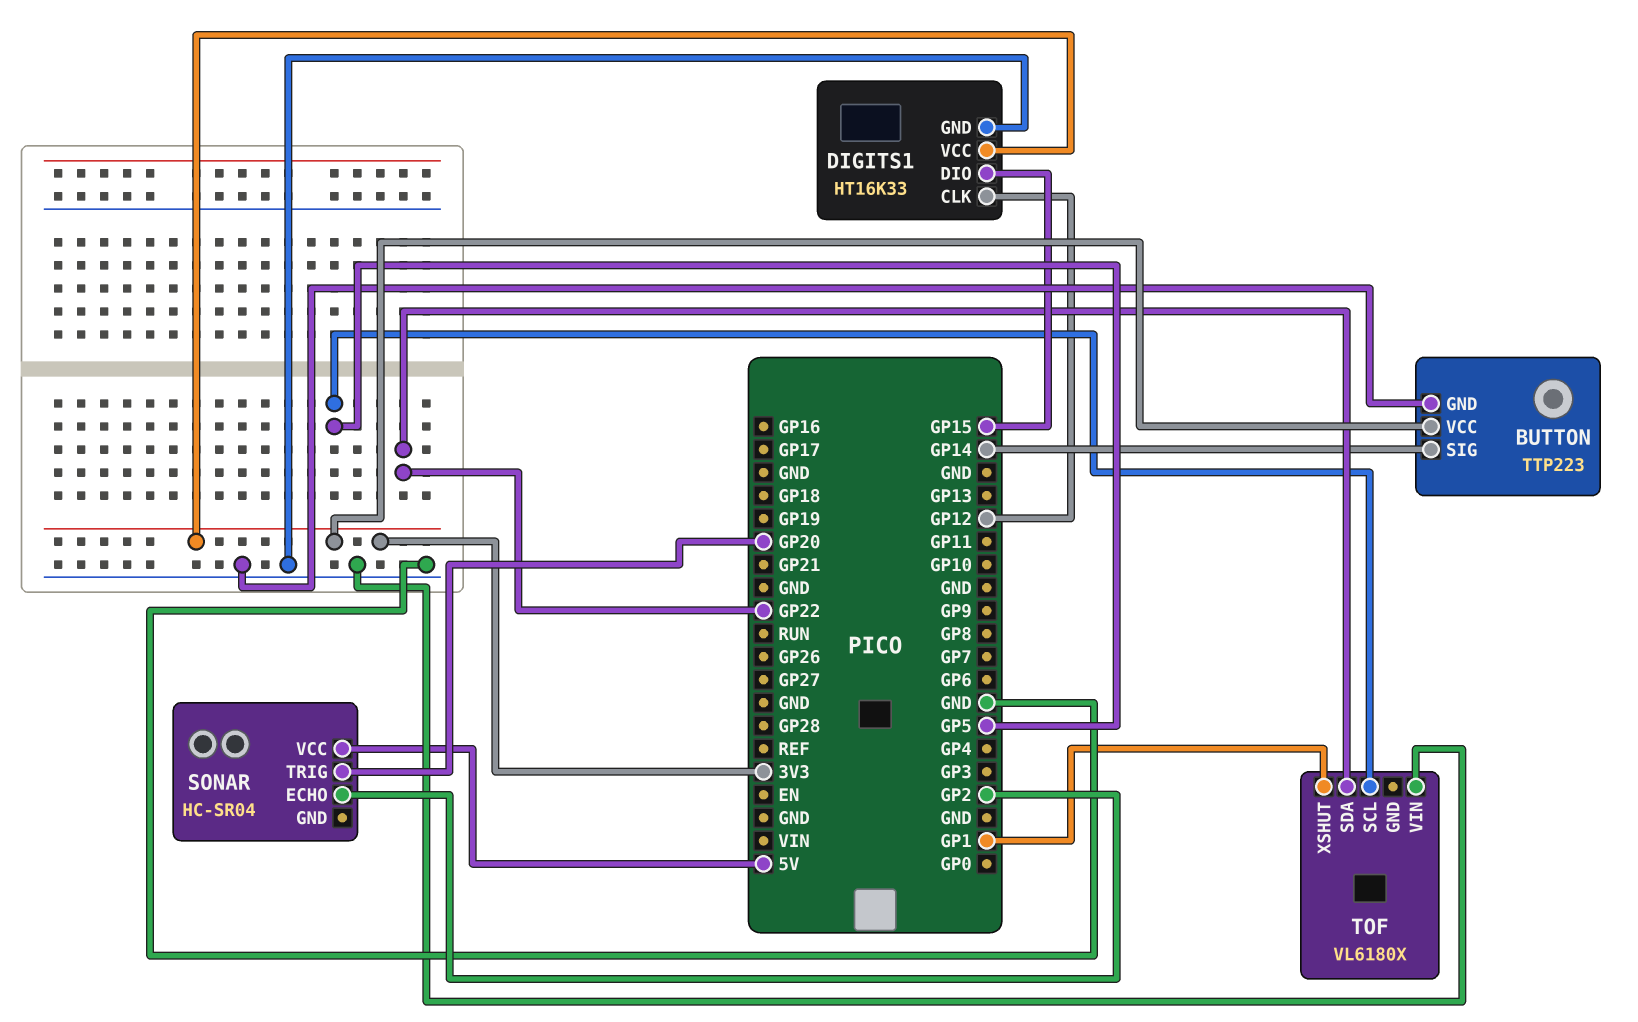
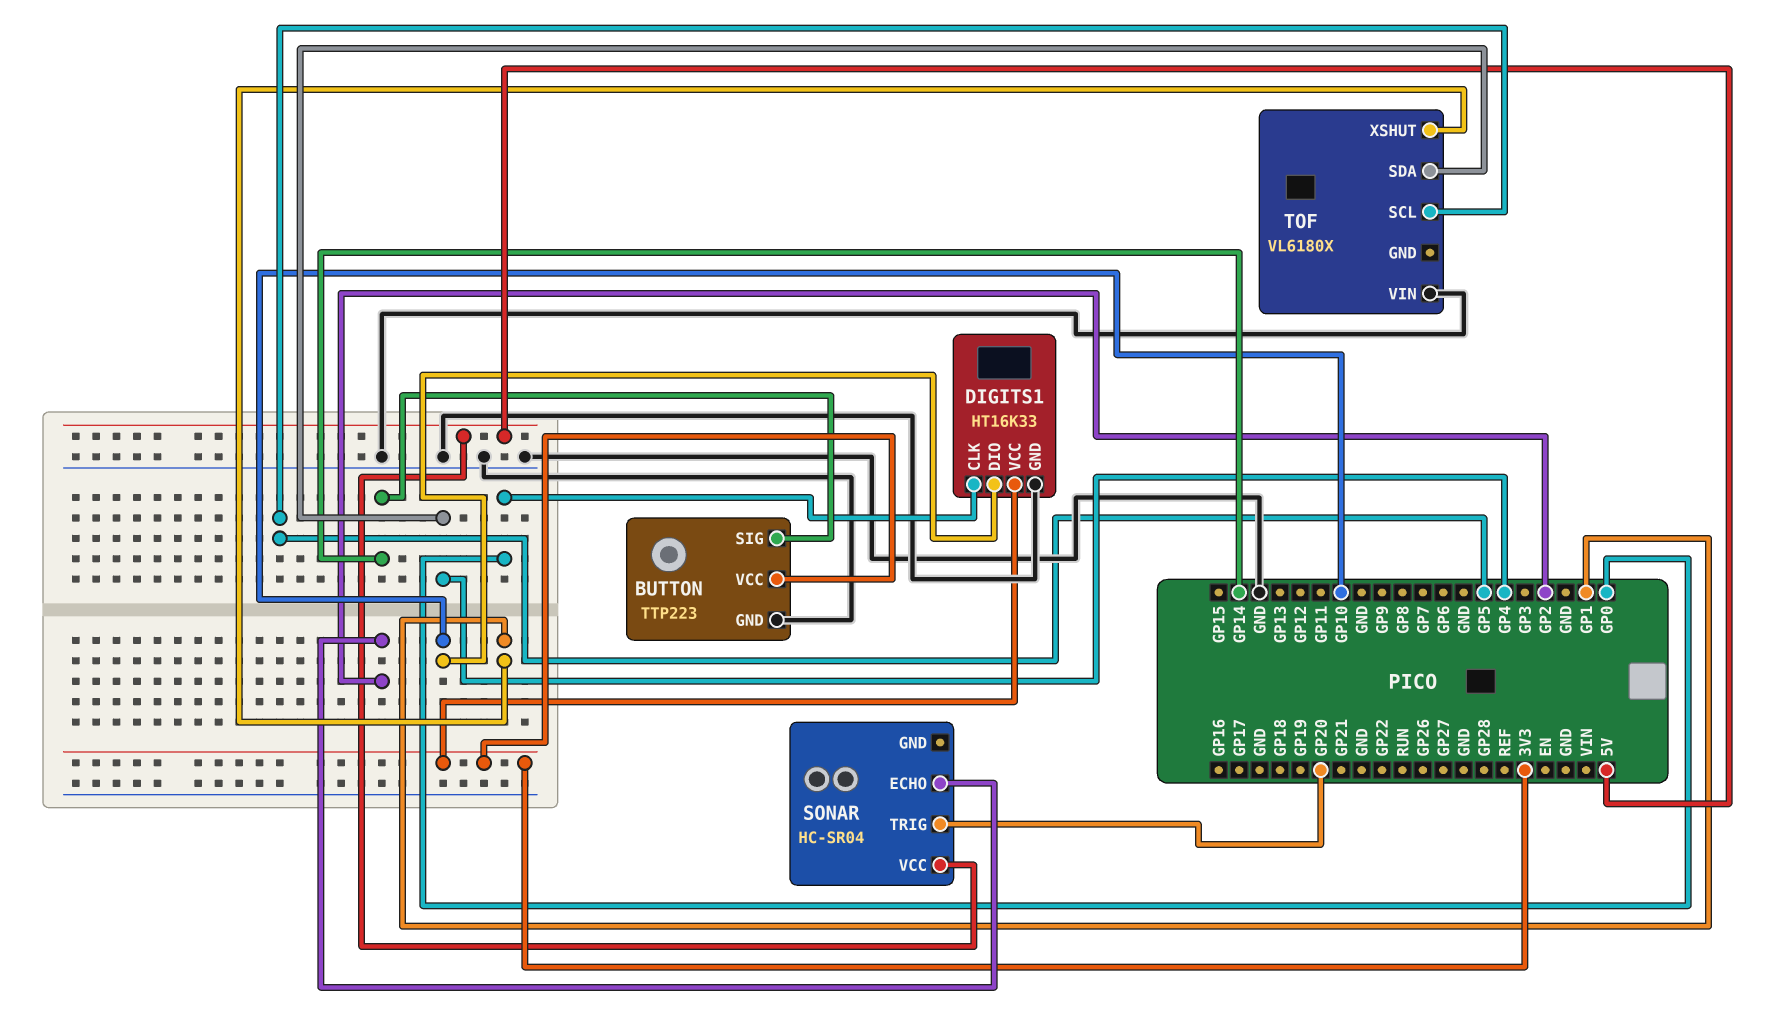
DIGITS1 pin CLK: GP12 -> GP0
DIGITS1 pin DIO: GP15 -> GP10
TOF pin SDA: GP22 -> GP4

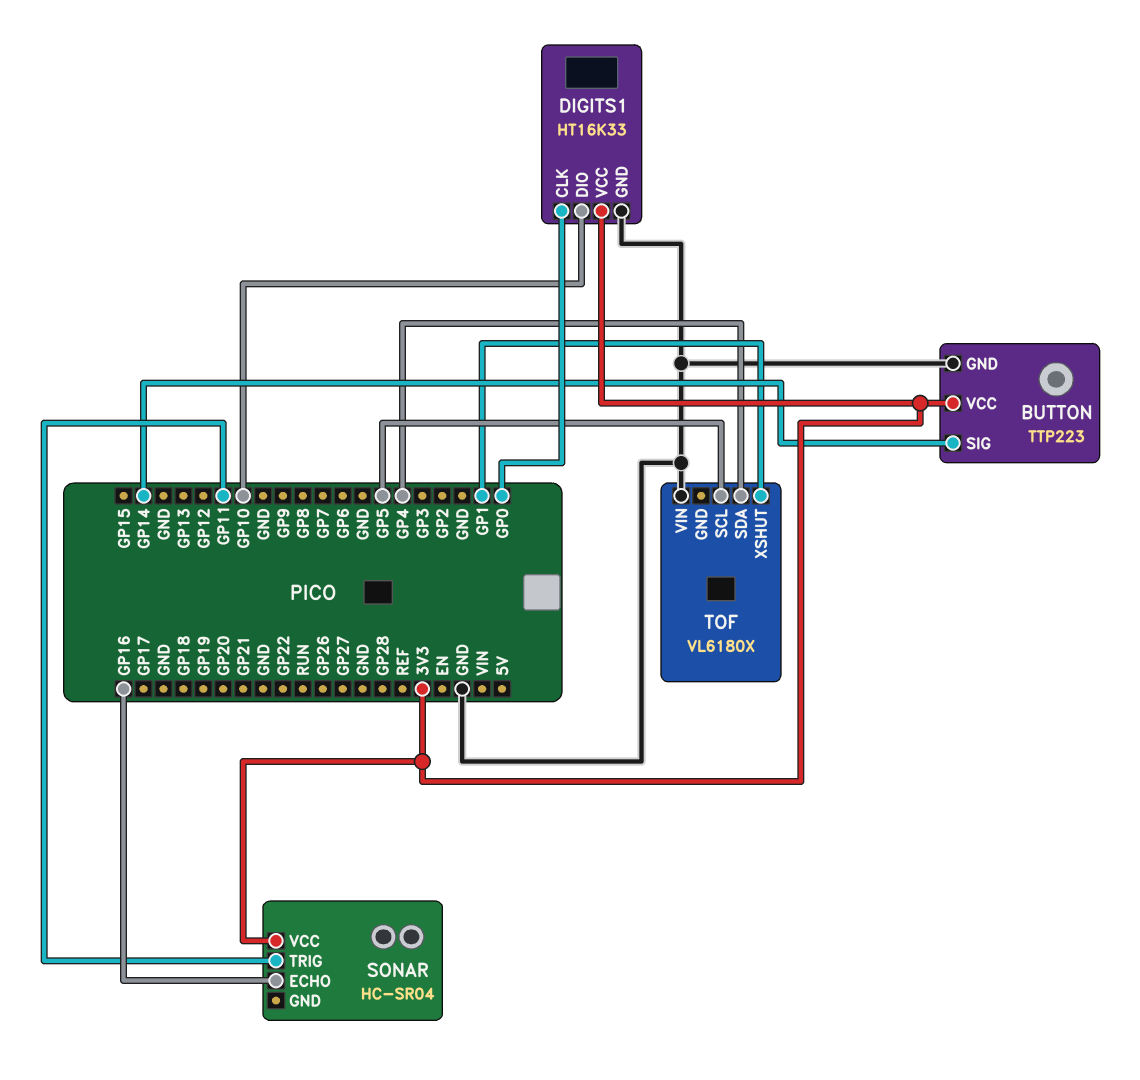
SONAR pin ECHO: GP2 -> GP16
SONAR pin TRIG: GP20 -> GP11
SONAR pin VCC: 5V -> 3V3

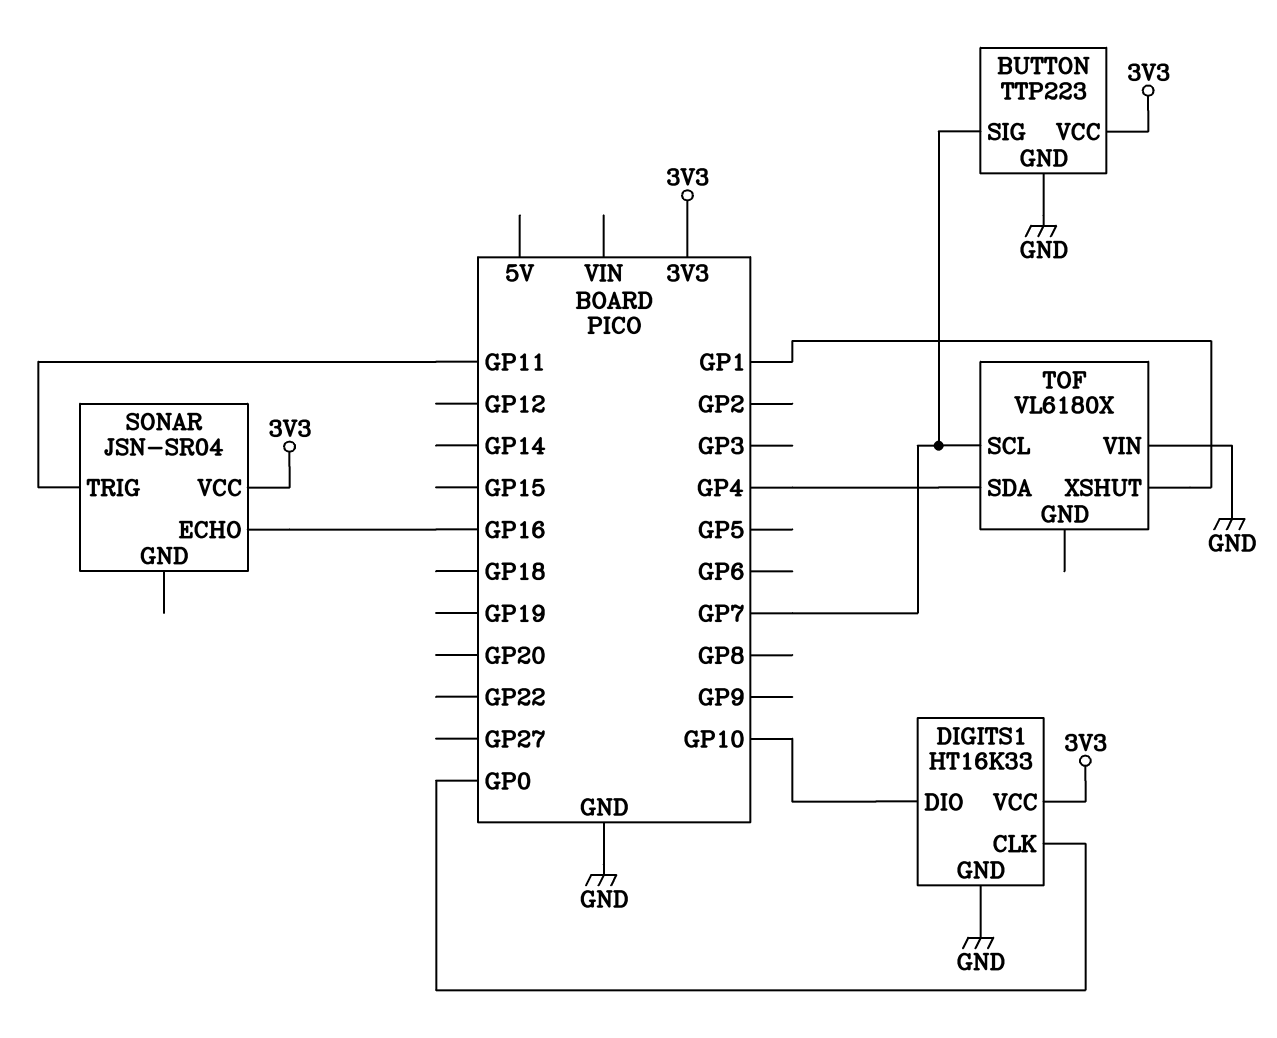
BUTTON pin SIG: GP14 -> GP7
SONAR: HC-SR04 -> JSN-SR04
TOF pin SCL: GP5 -> GP7

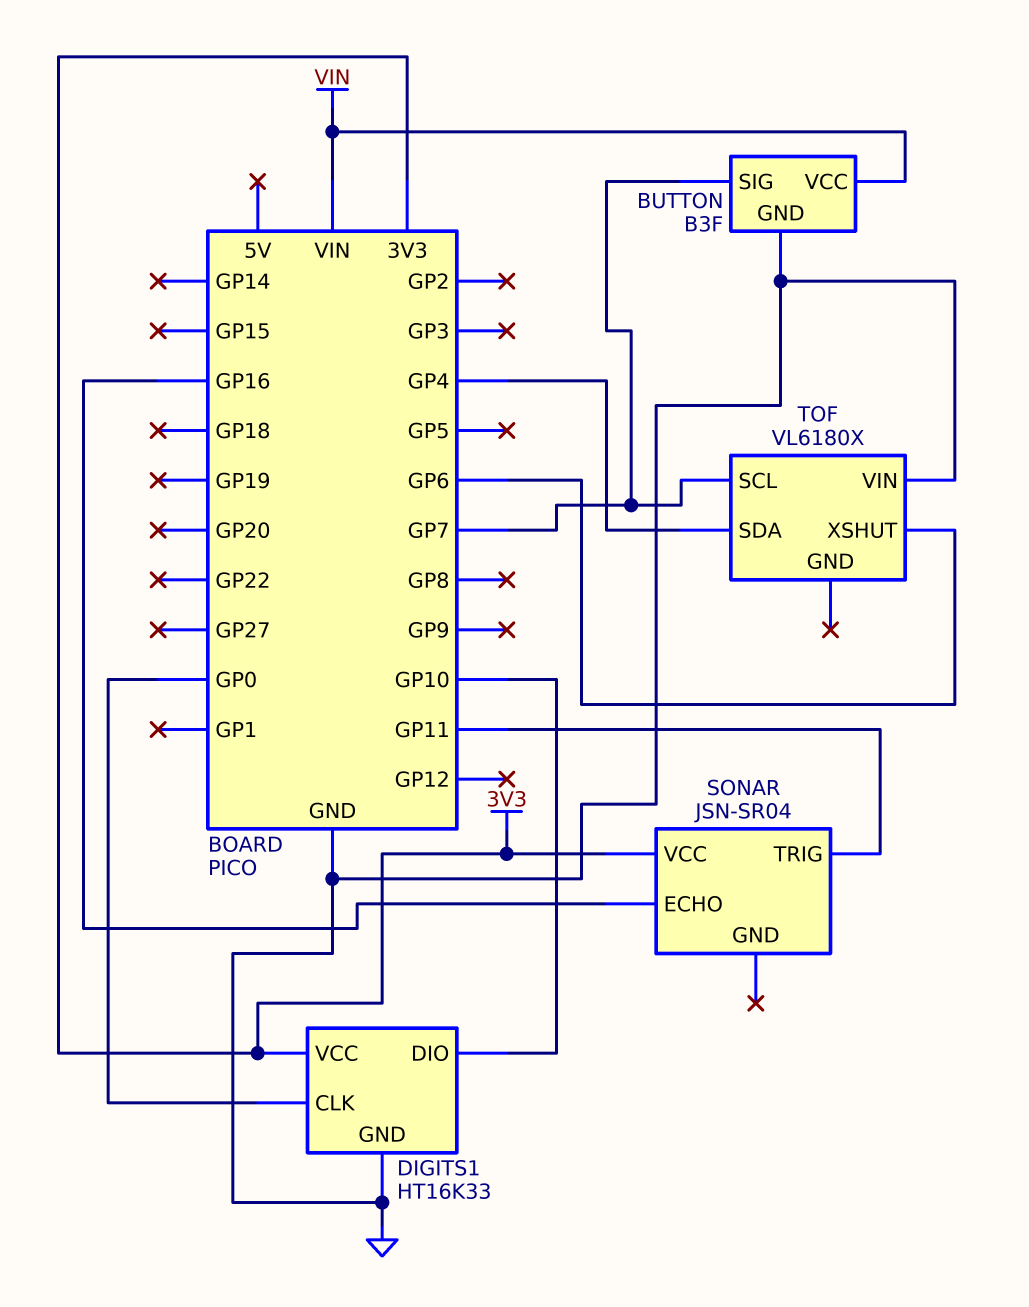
BUTTON: TTP223 -> B3F
BUTTON pin VCC: 3V3 -> VIN
TOF pin XSHUT: GP1 -> GP6

